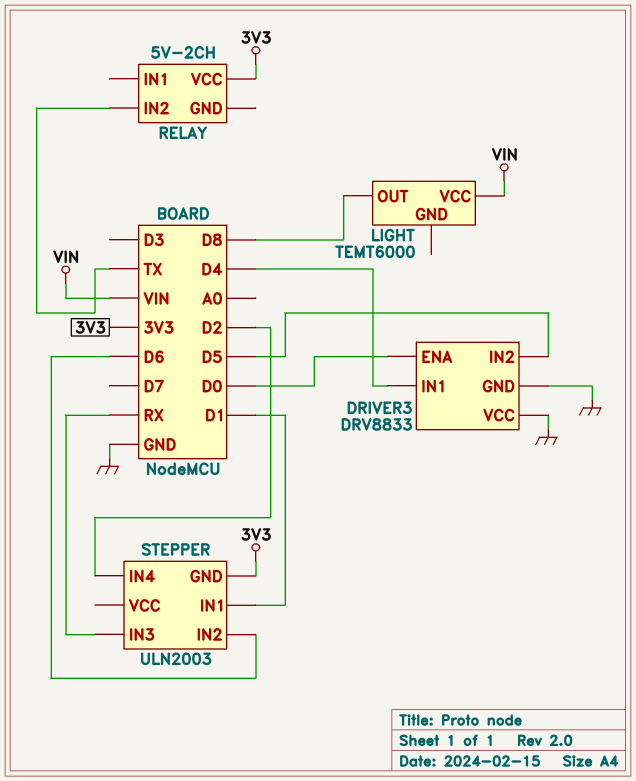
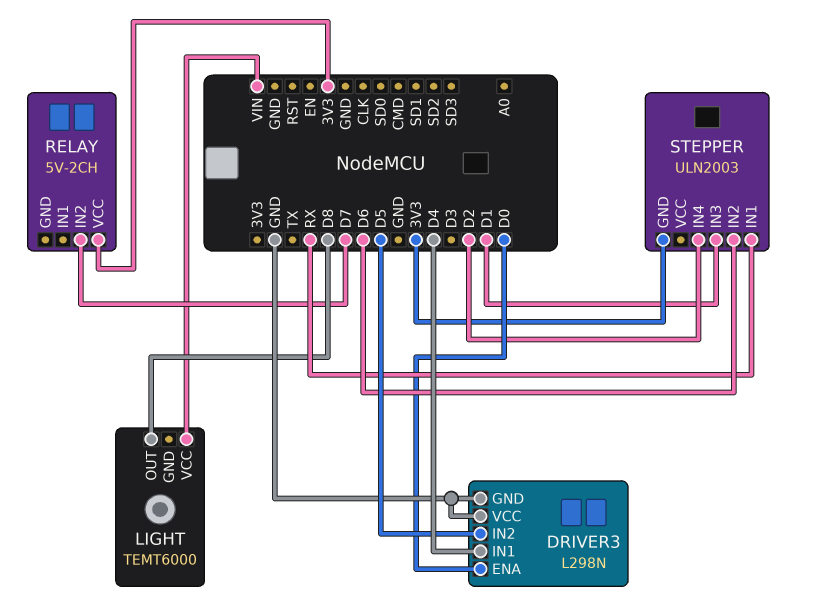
DRIVER3: DRV8833 -> L298N
RELAY pin IN2: TX -> D7
STEPPER pin IN1: D1 -> RX
STEPPER pin IN3: RX -> D1

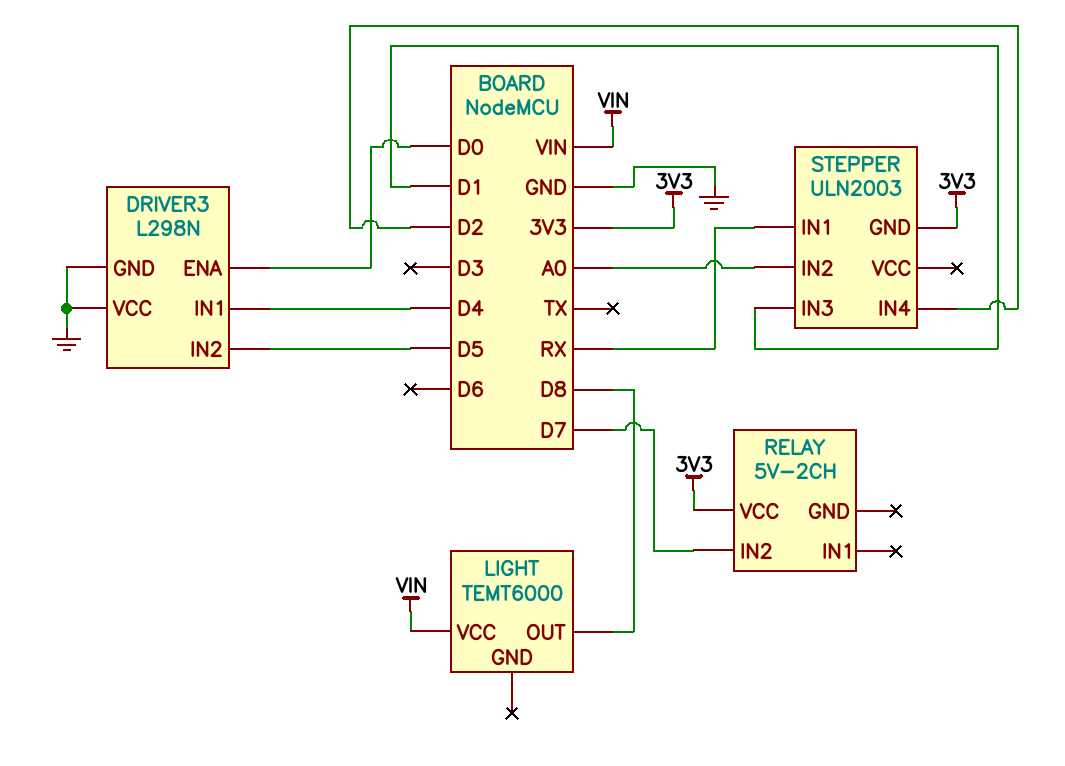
STEPPER pin IN2: D6 -> A0

